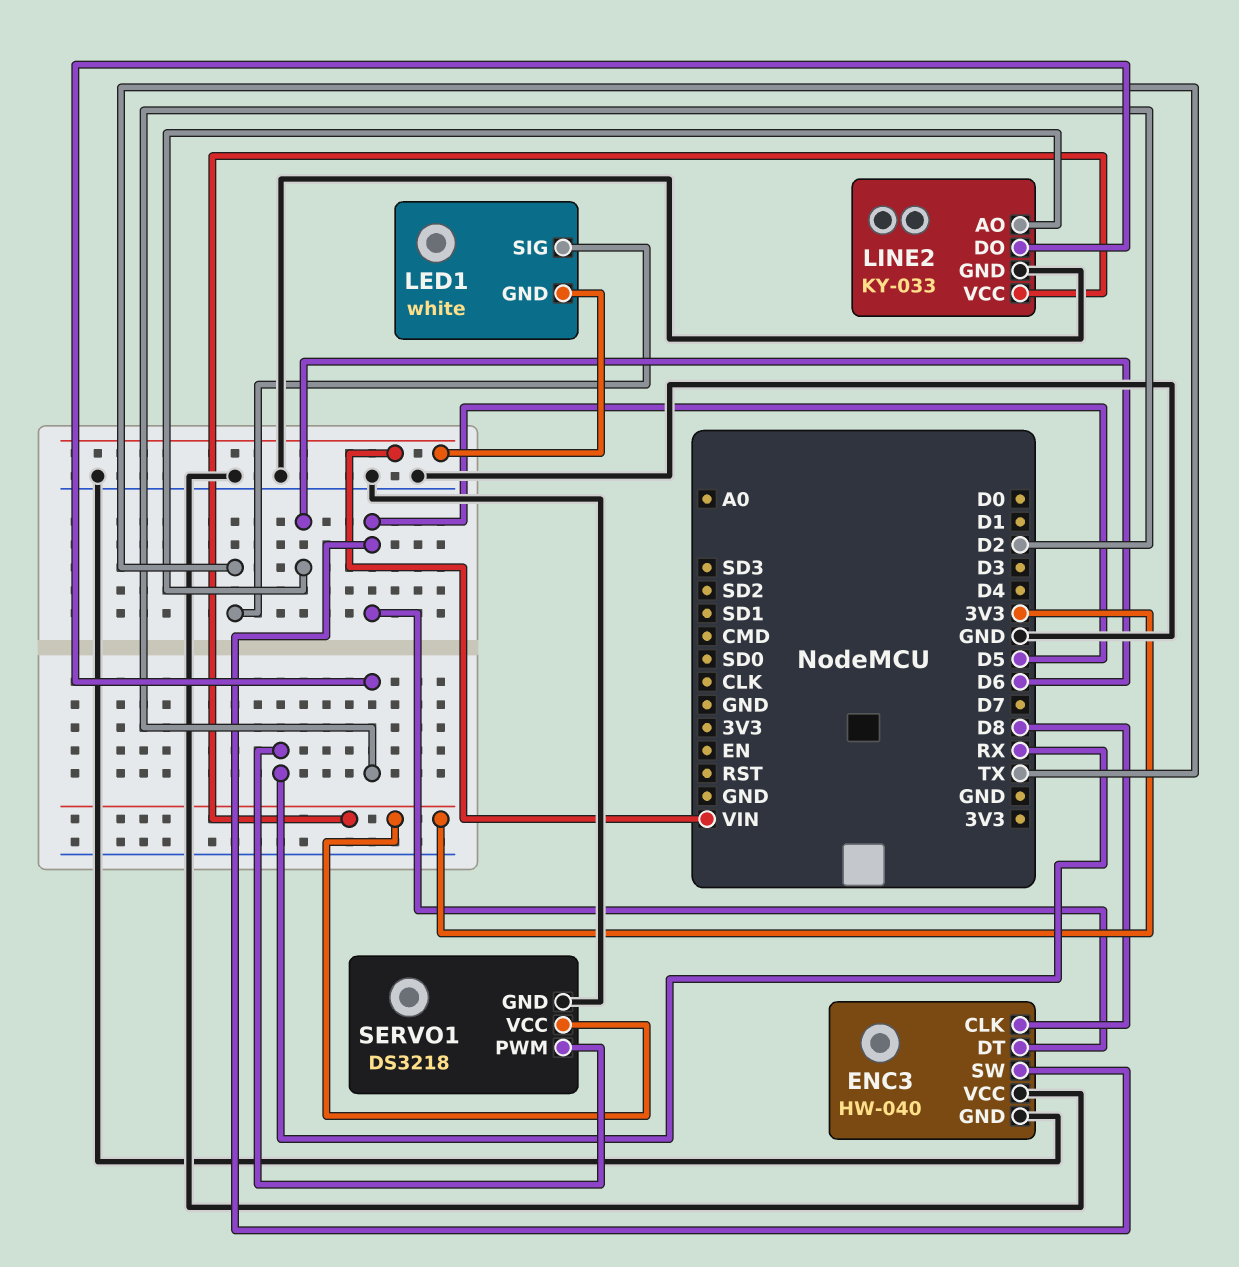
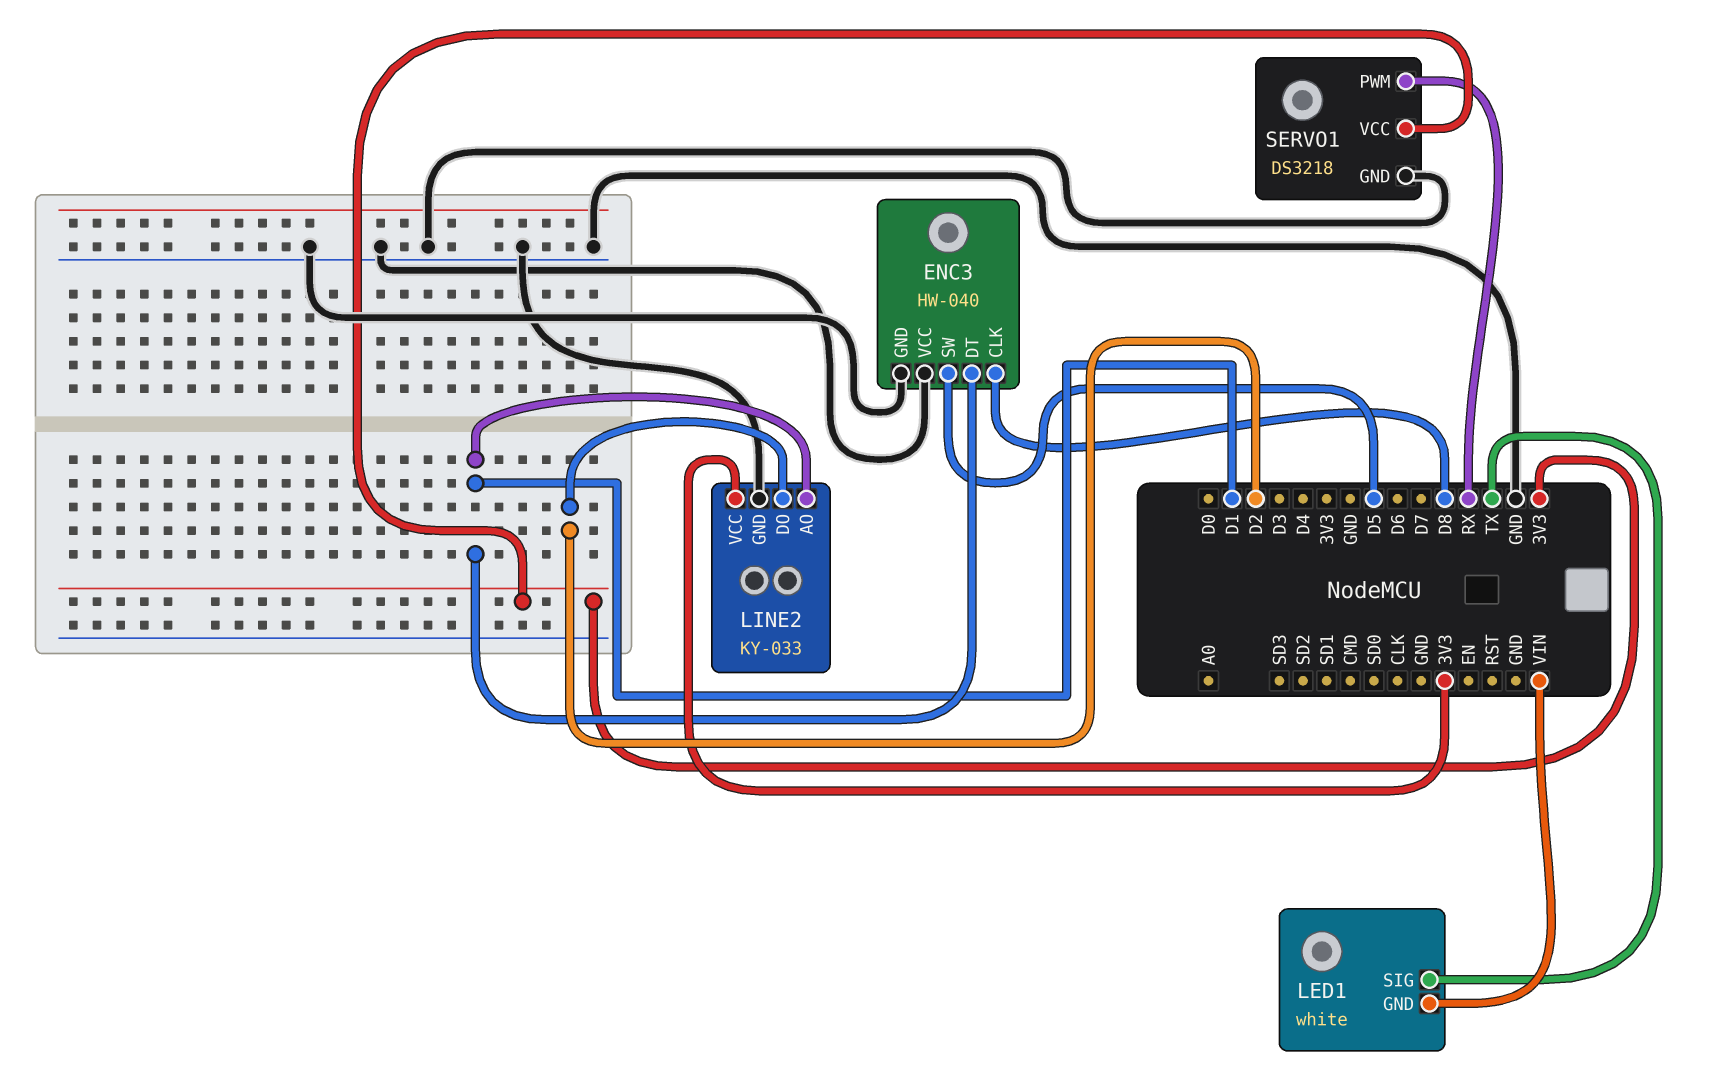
ENC3 pin DT: D5 -> D1
LINE2 pin AO: D6 -> D1

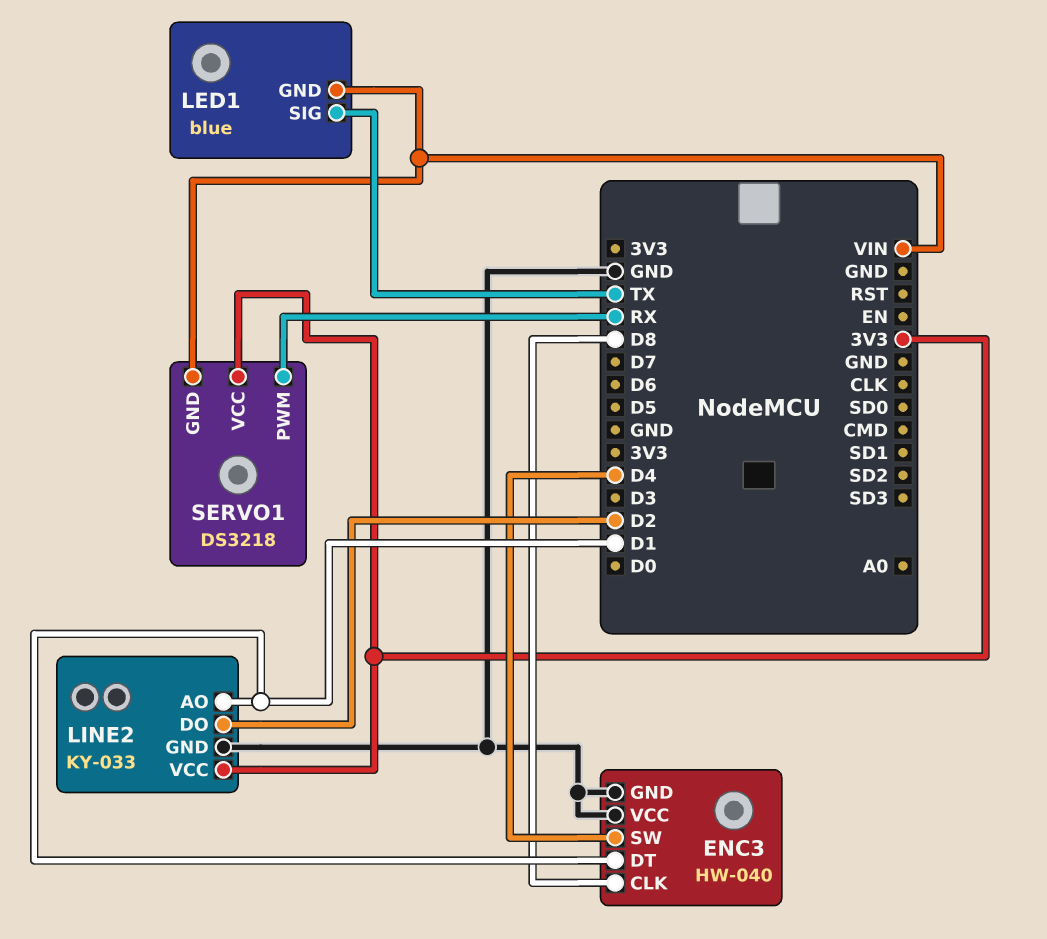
ENC3 pin SW: D5 -> D4
LED1: white -> blue
SERVO1 pin GND: GND -> VIN

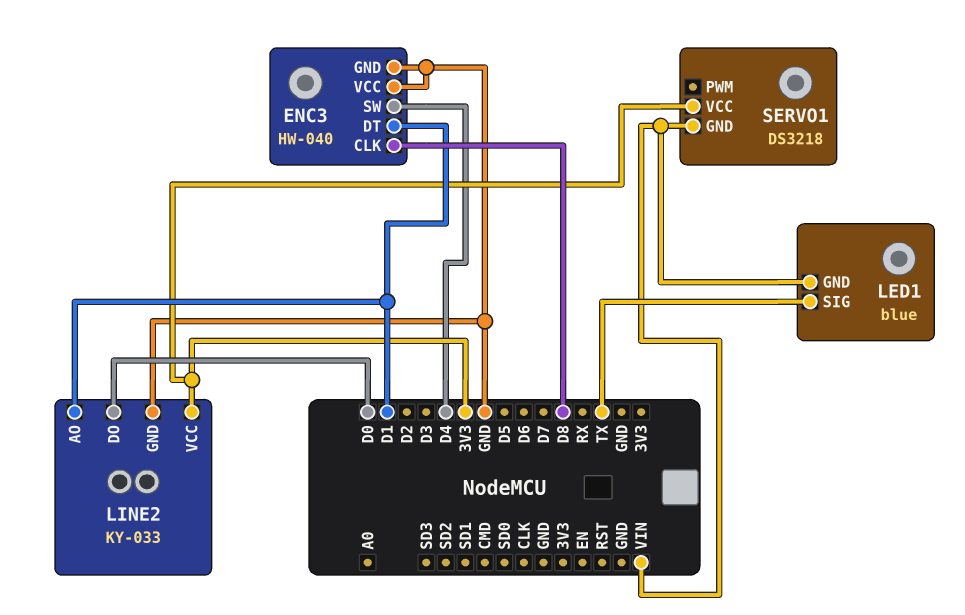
LINE2 pin DO: D2 -> D0
SERVO1 pin PWM: RX -> none

